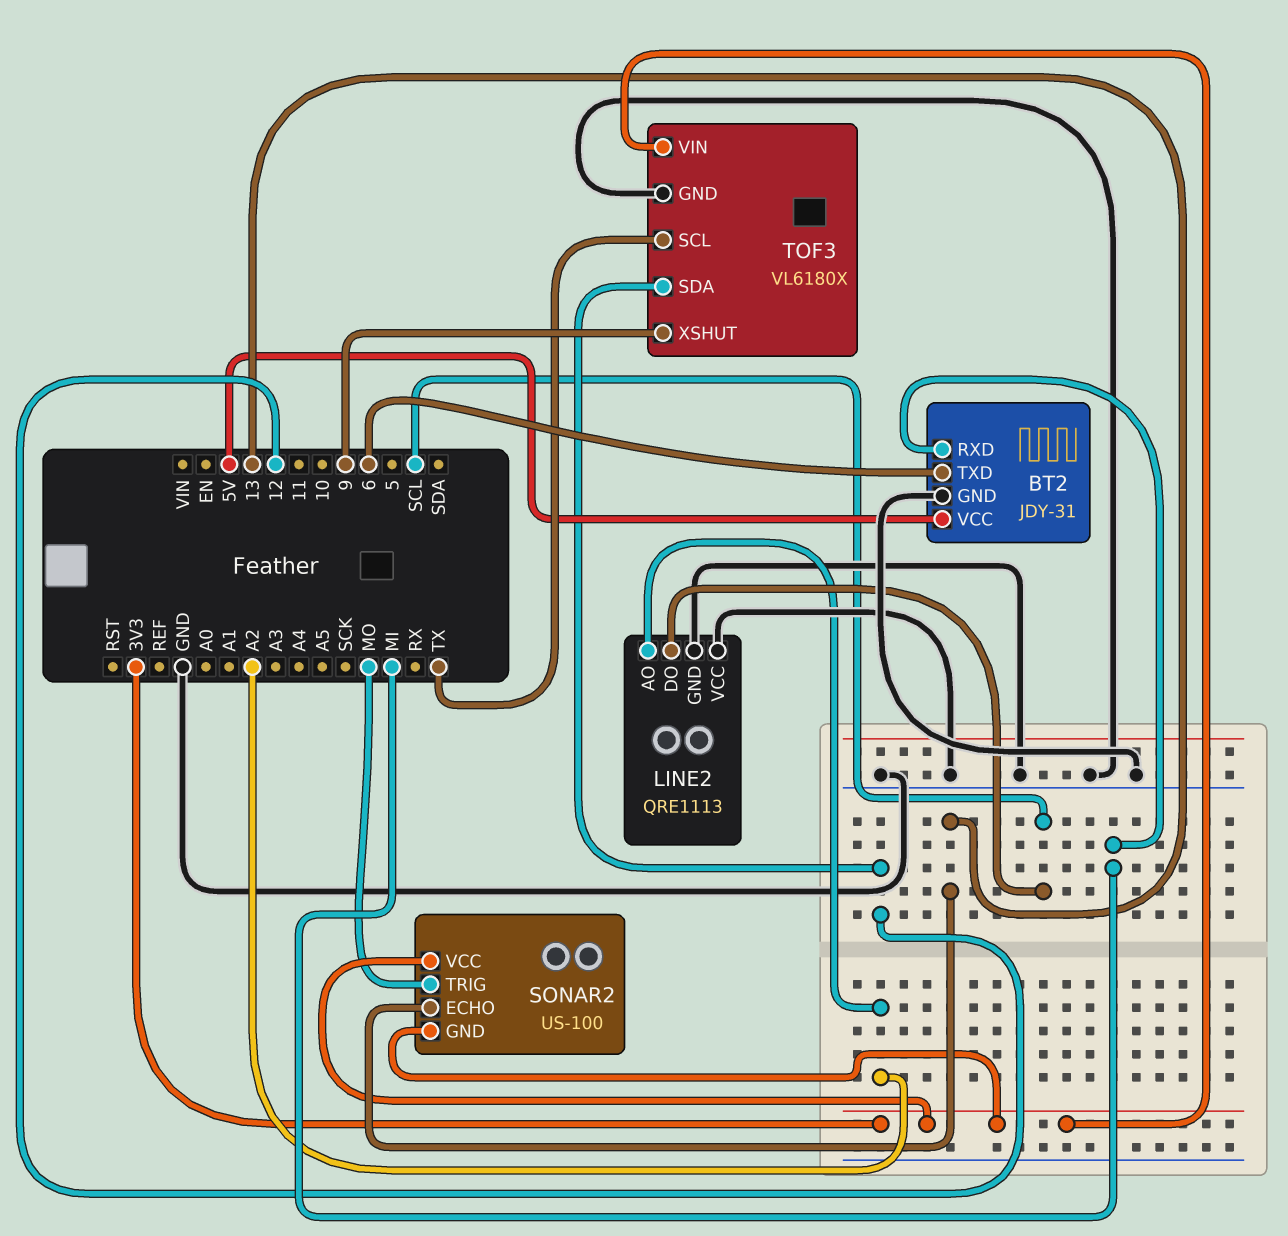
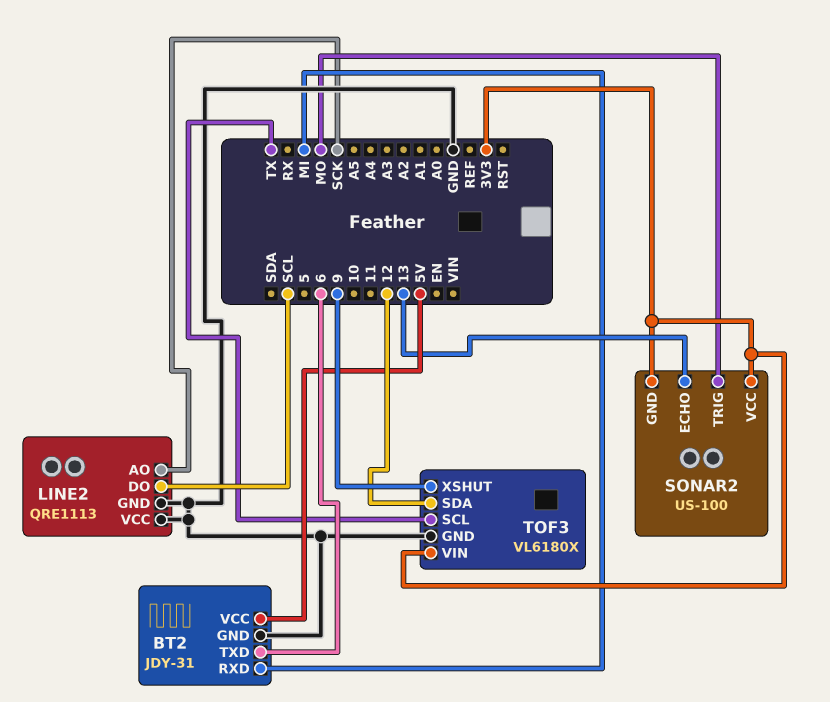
LINE2 pin AO: A2 -> SCK

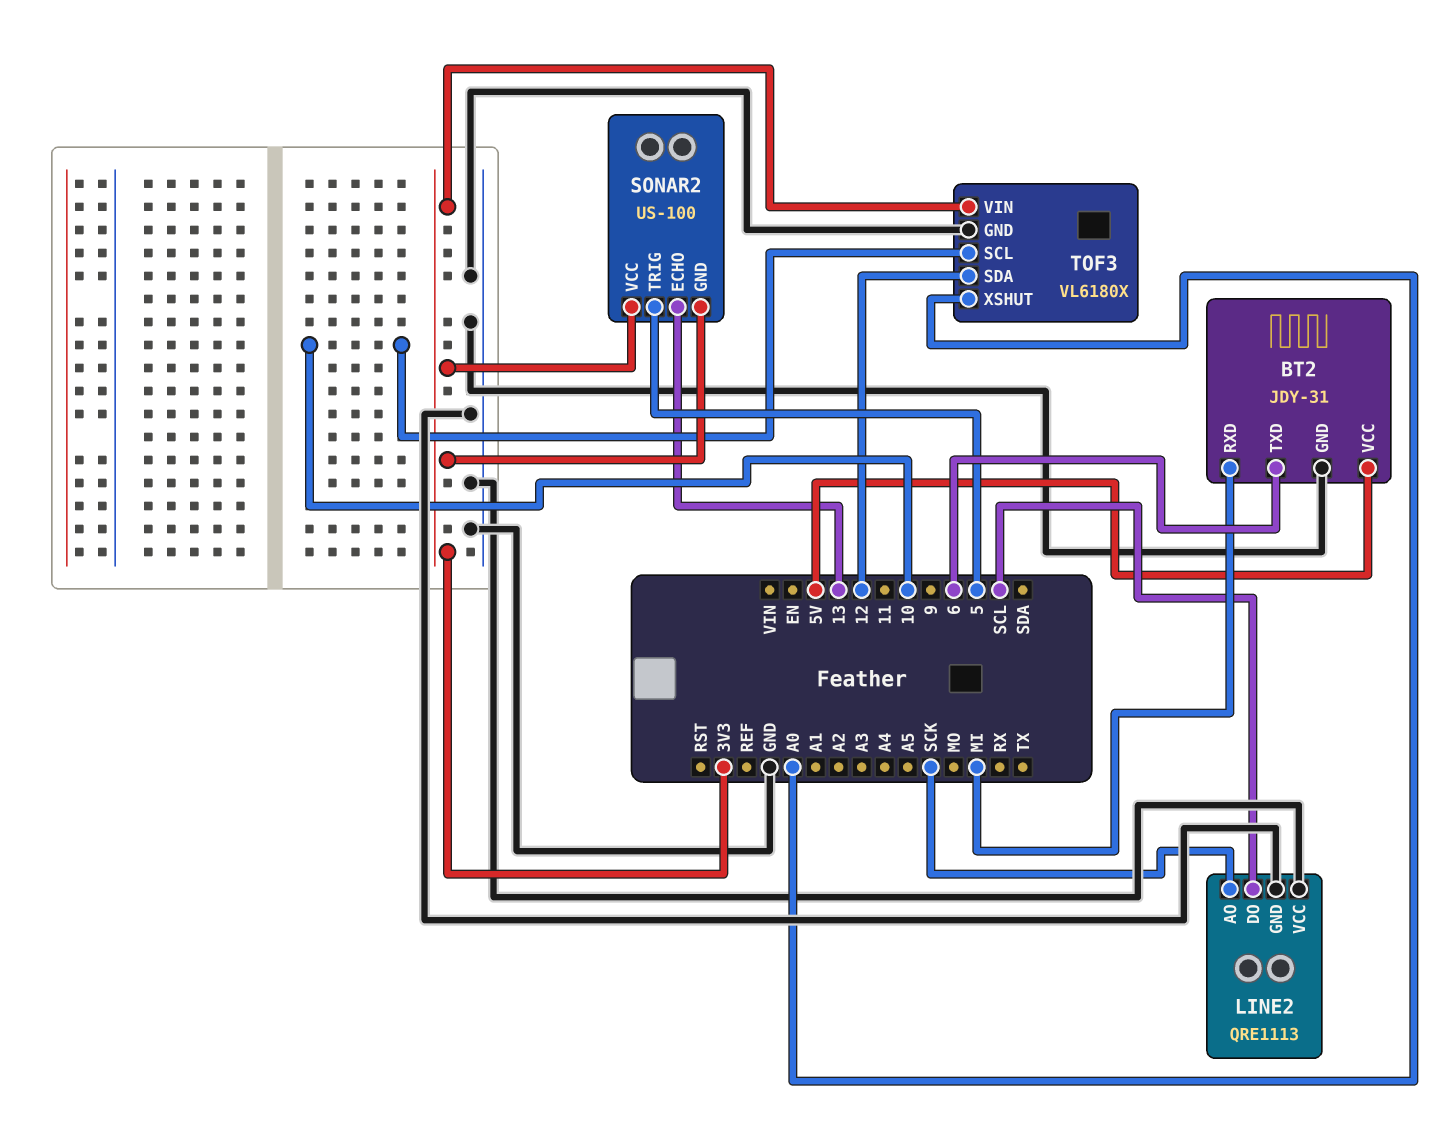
SONAR2 pin TRIG: MO -> 5
TOF3 pin SCL: TX -> 10
TOF3 pin XSHUT: 9 -> A0

